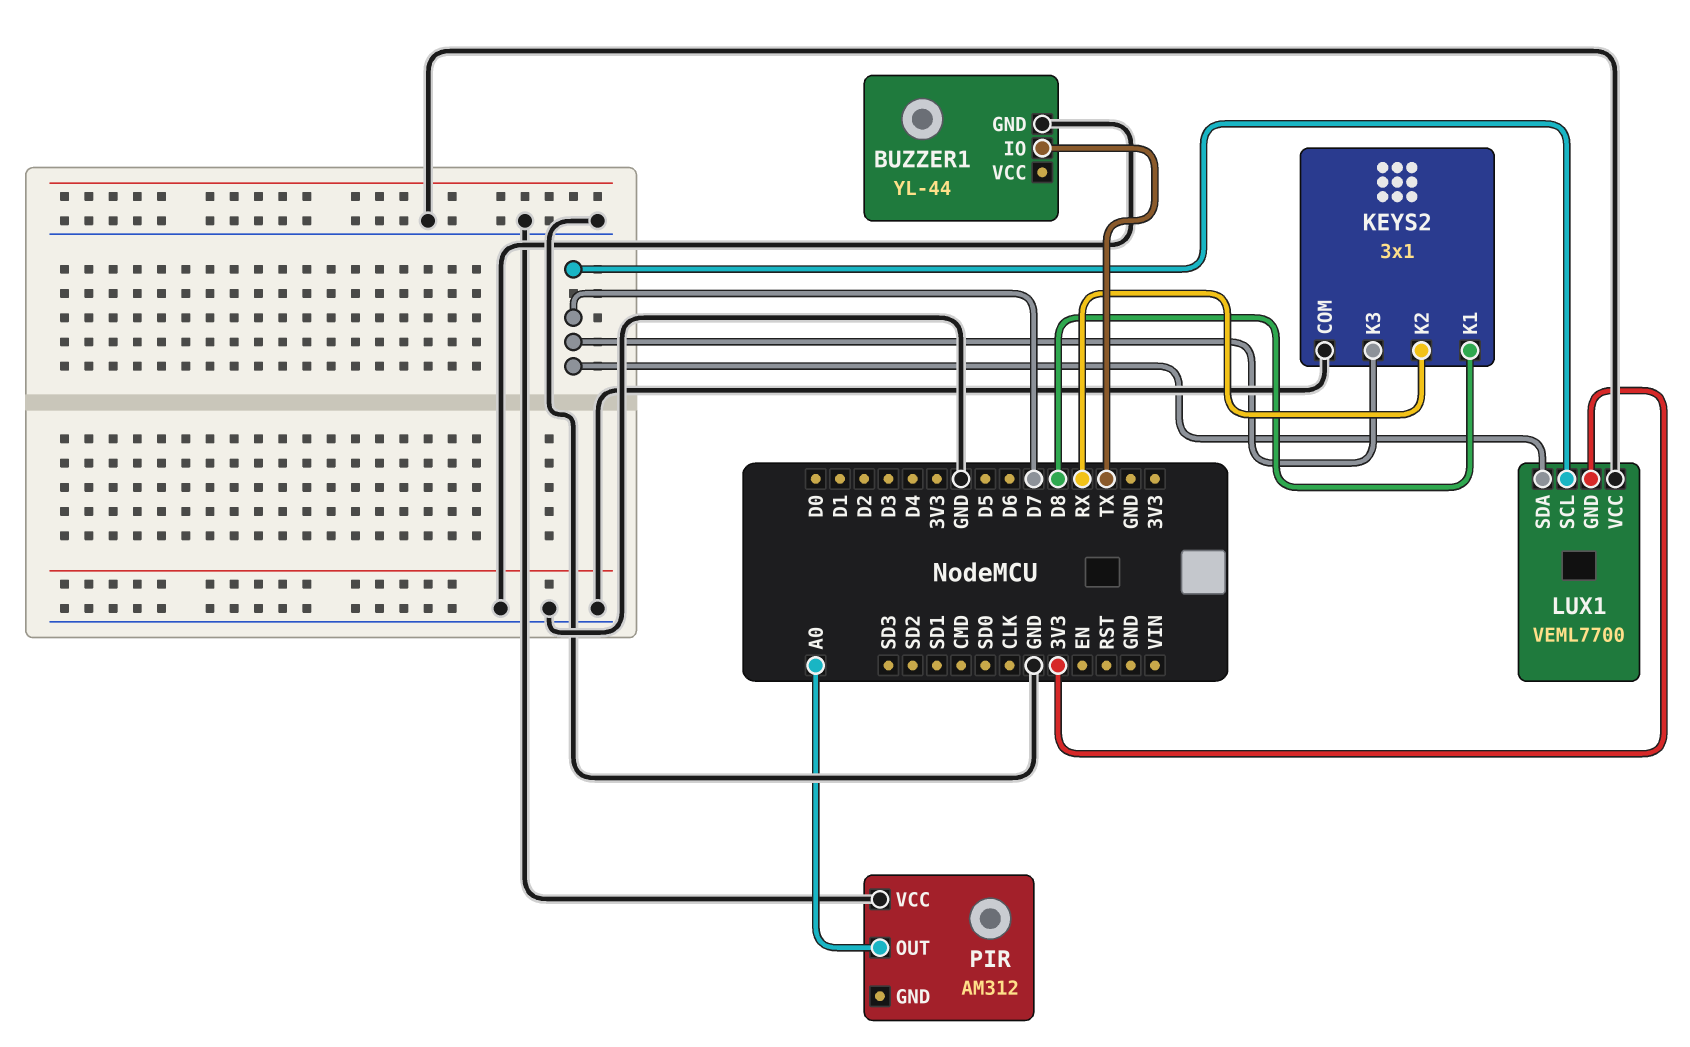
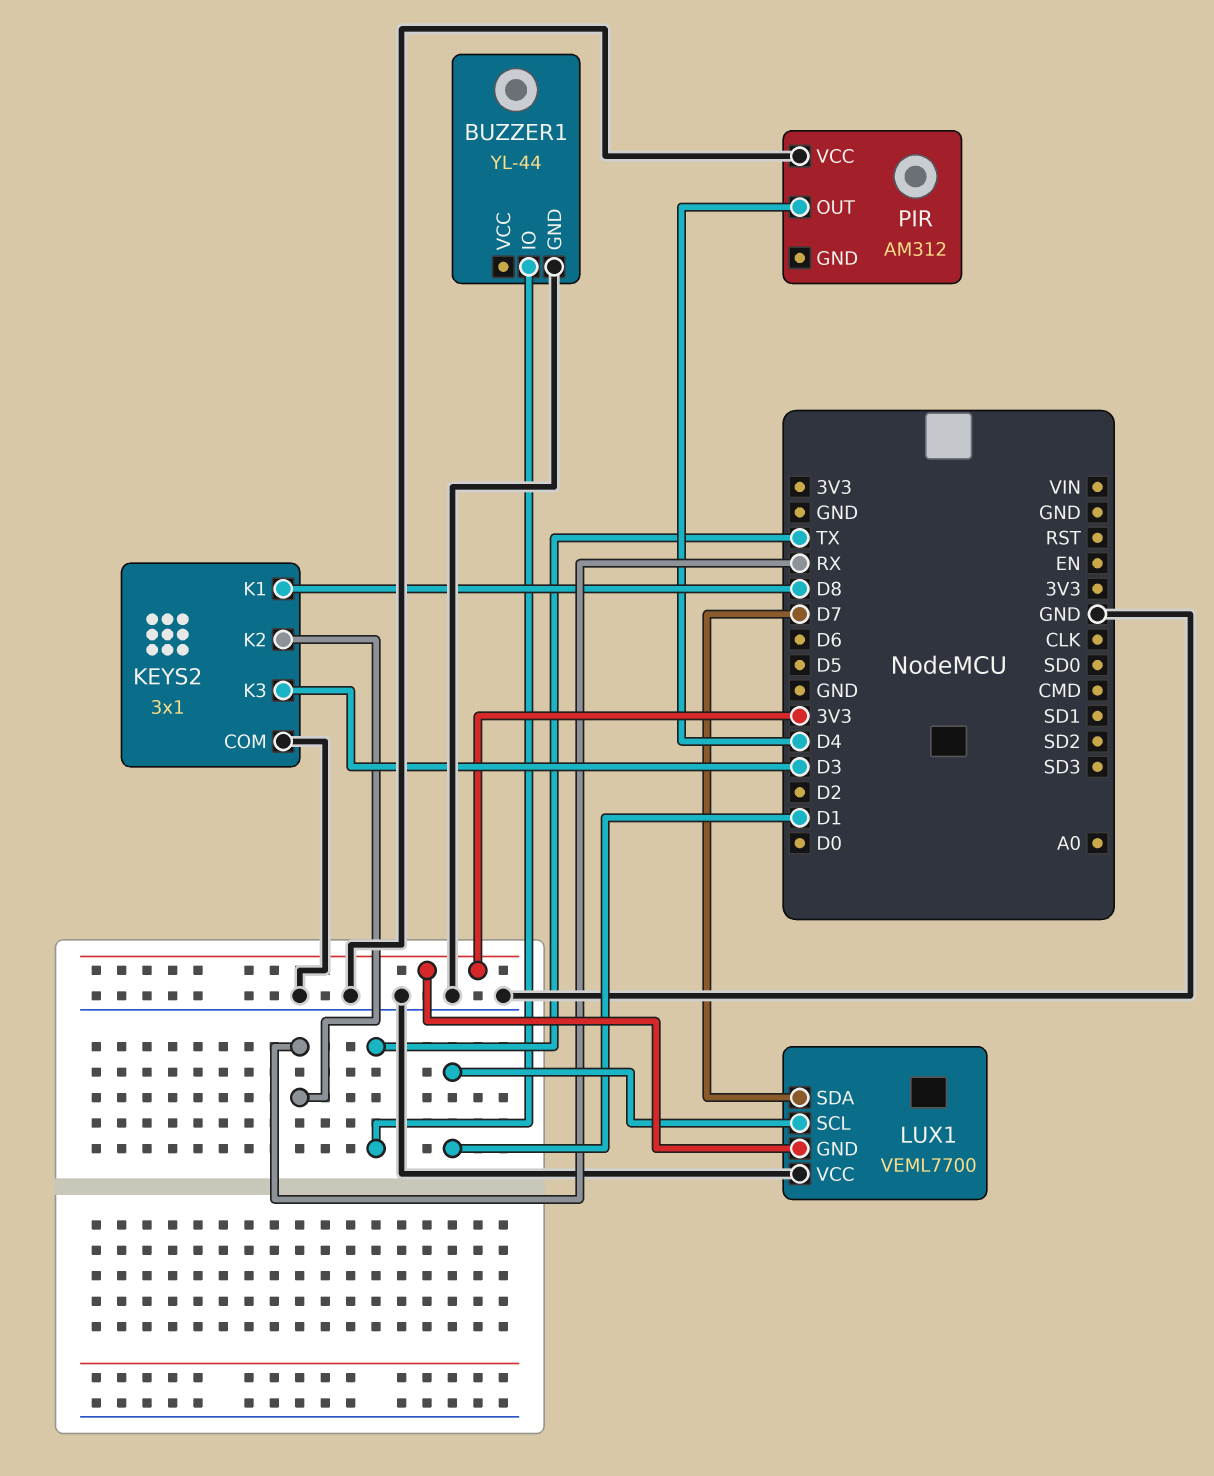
KEYS2 pin K3: D7 -> D3
LUX1 pin SCL: D7 -> D1
PIR pin OUT: A0 -> D4

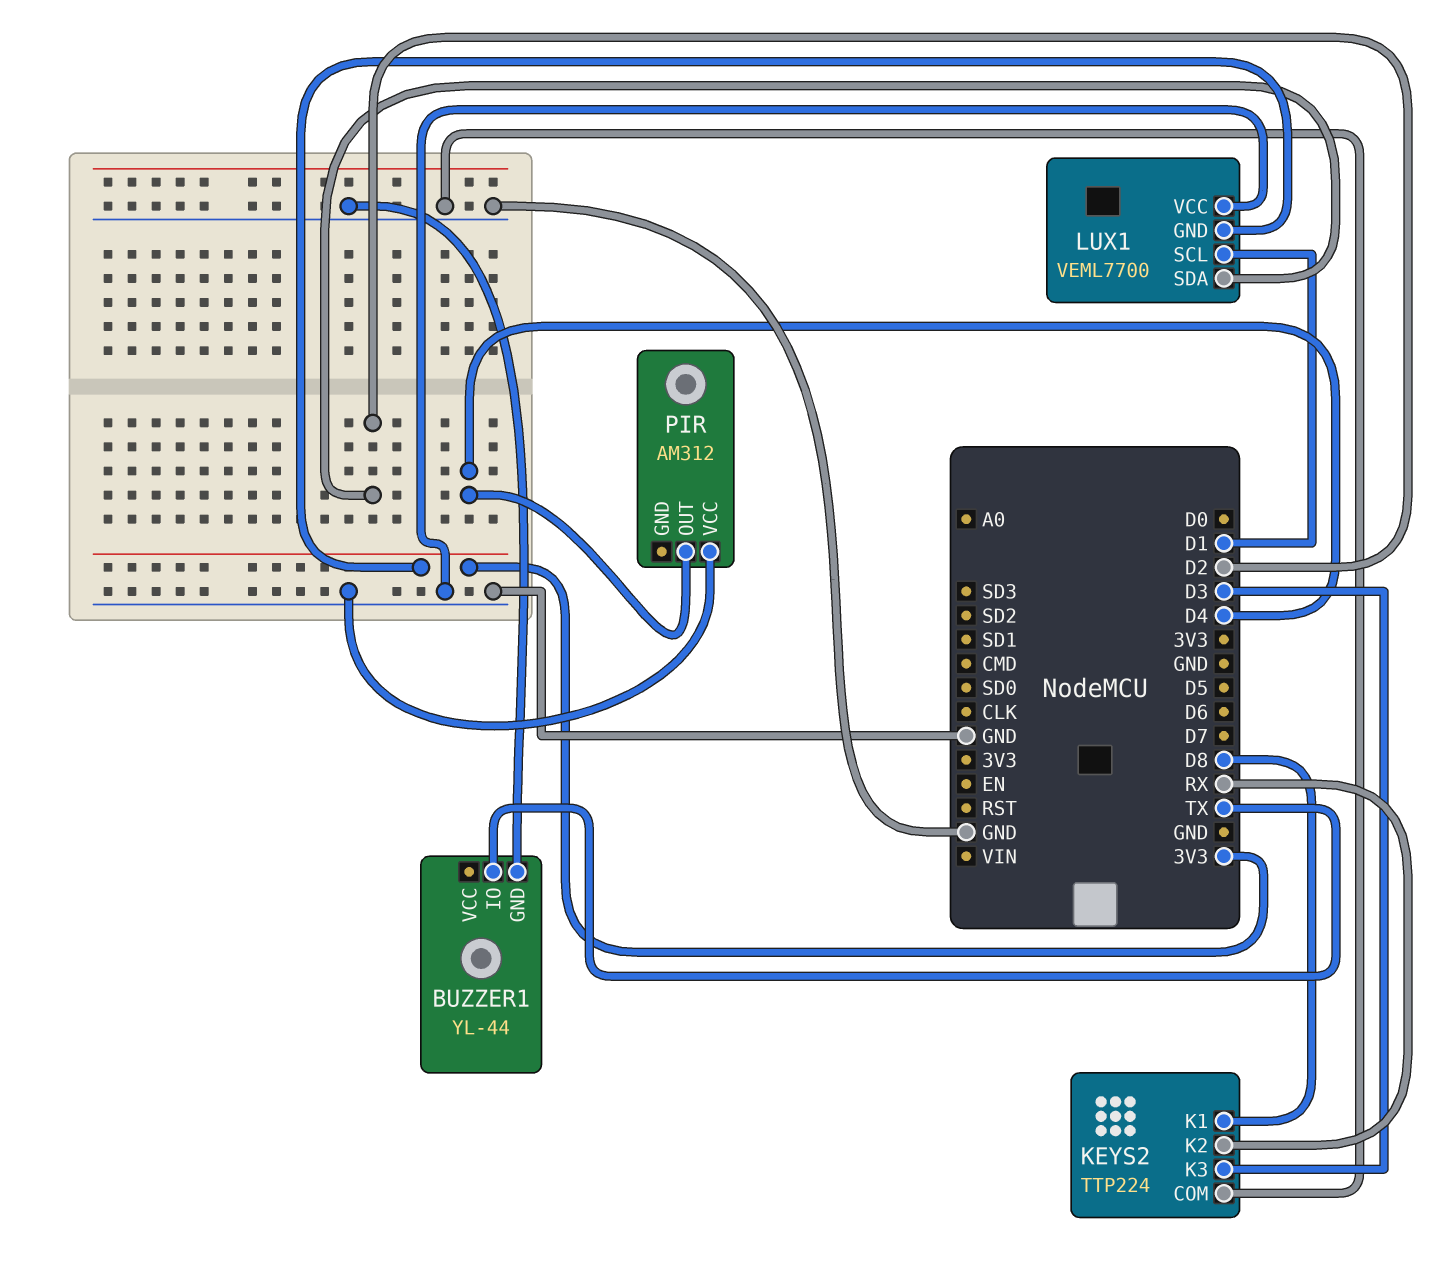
KEYS2: 3x1 -> TTP224
LUX1 pin SDA: D7 -> D2

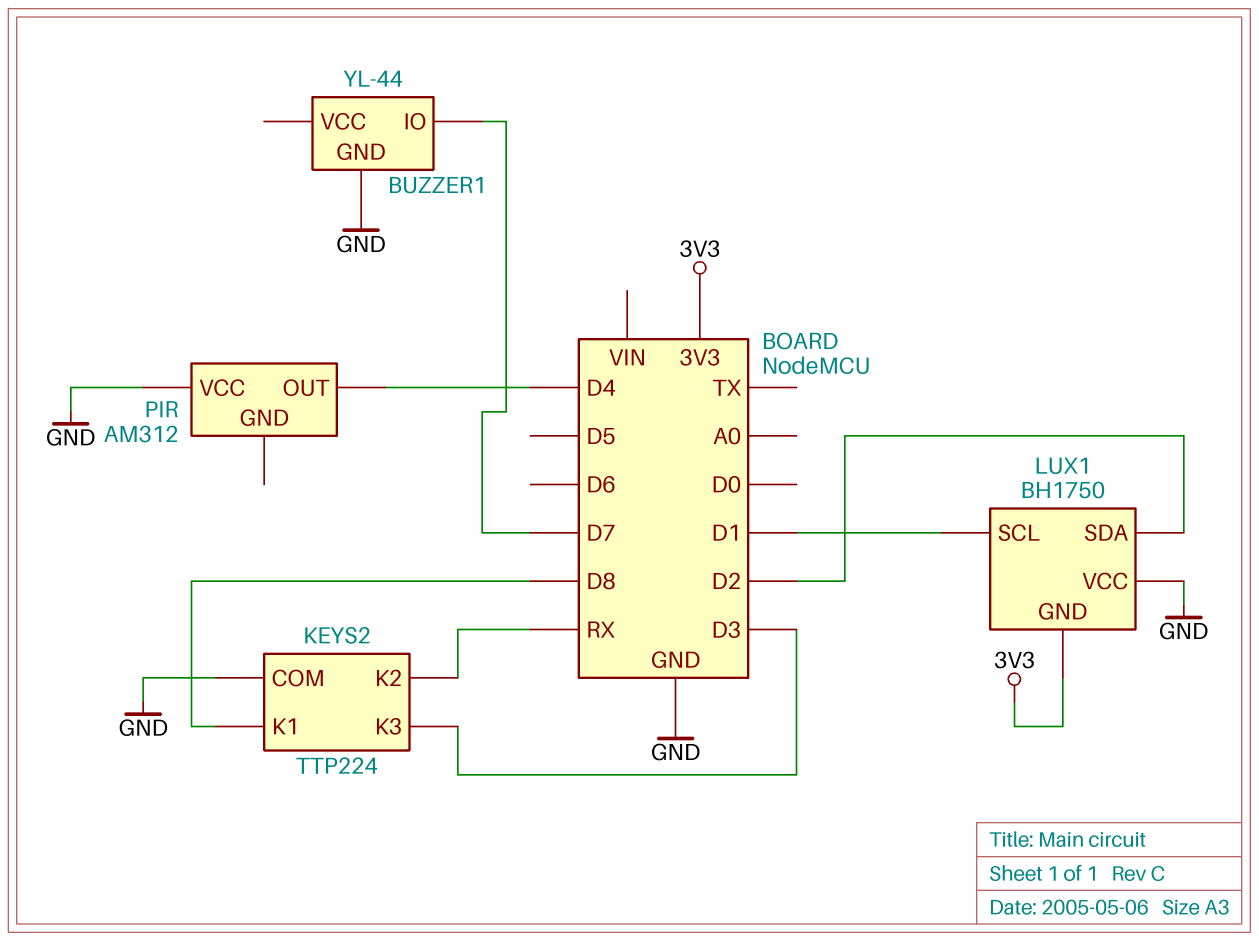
BUZZER1 pin IO: TX -> D7
LUX1: VEML7700 -> BH1750

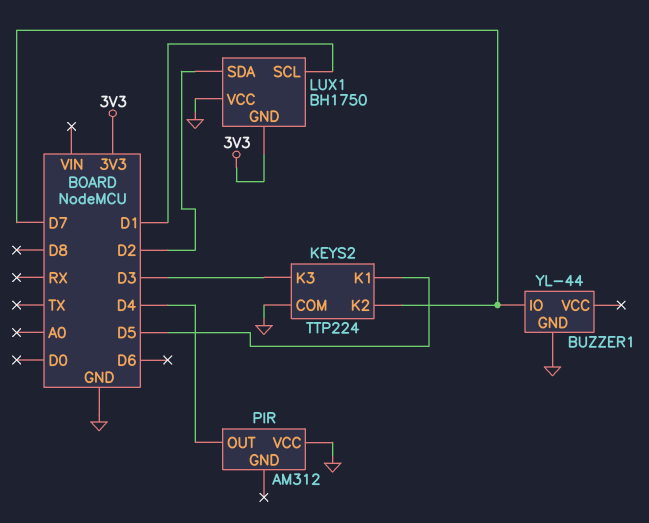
KEYS2 pin K1: D8 -> D5
KEYS2 pin K2: RX -> D7

